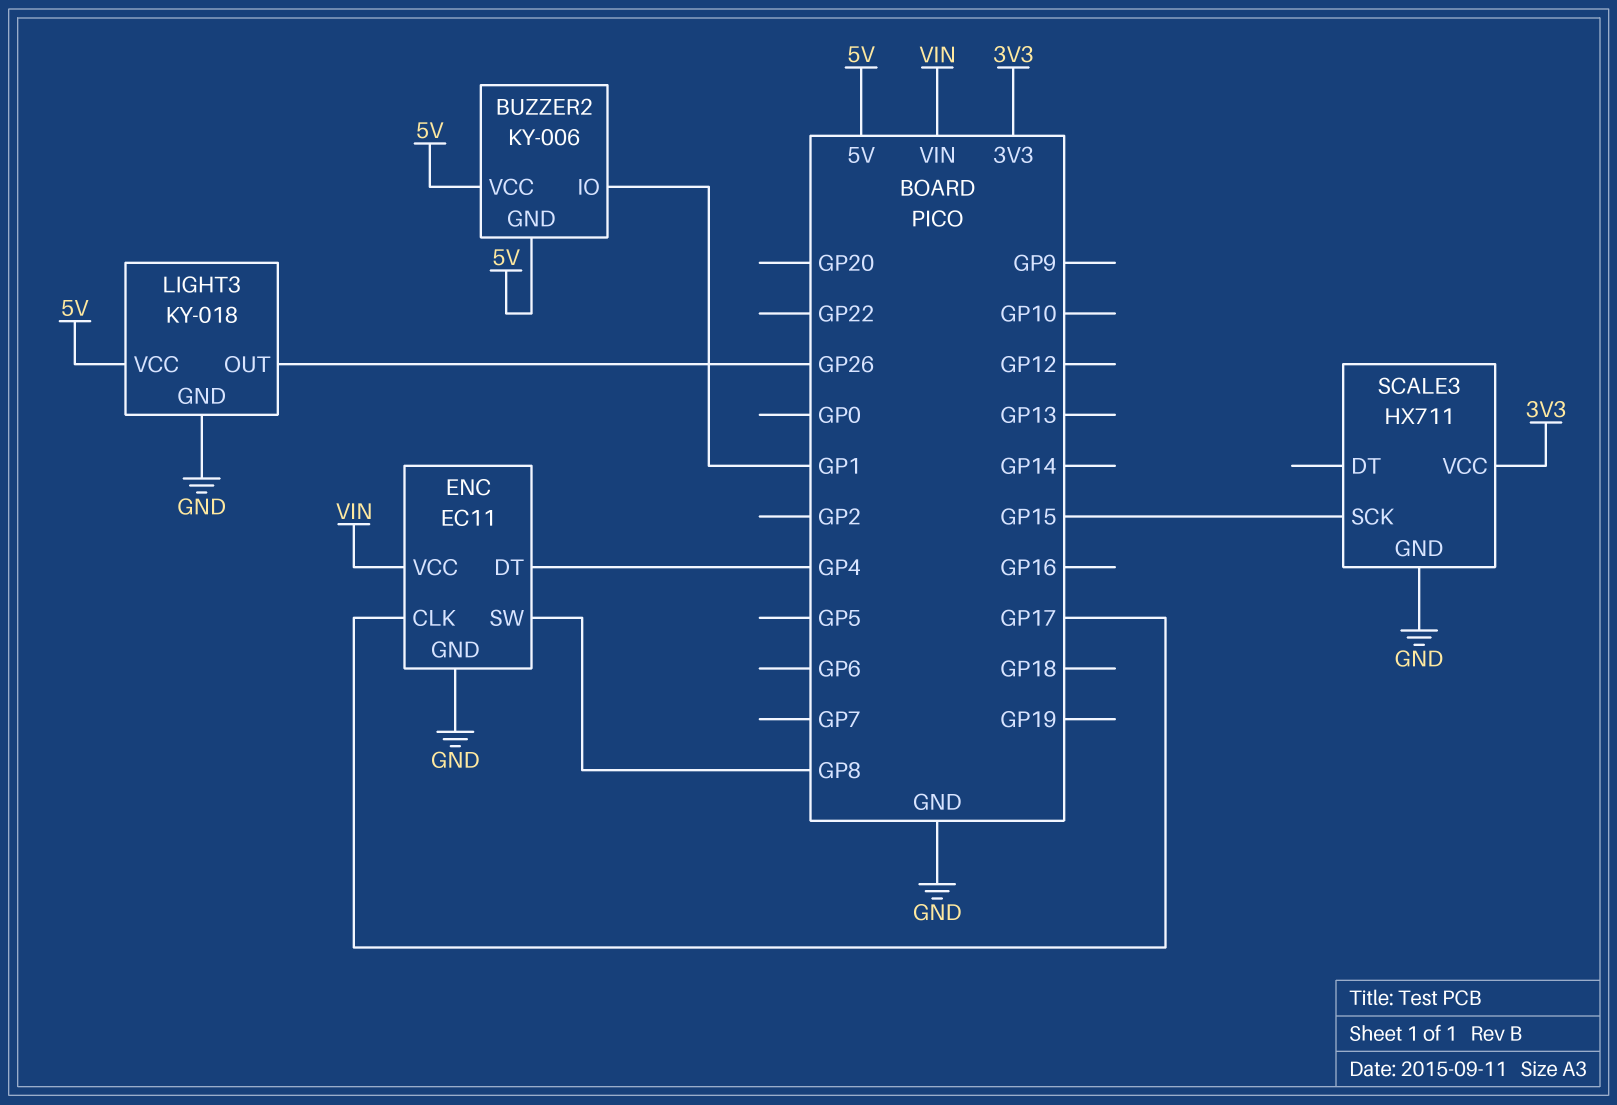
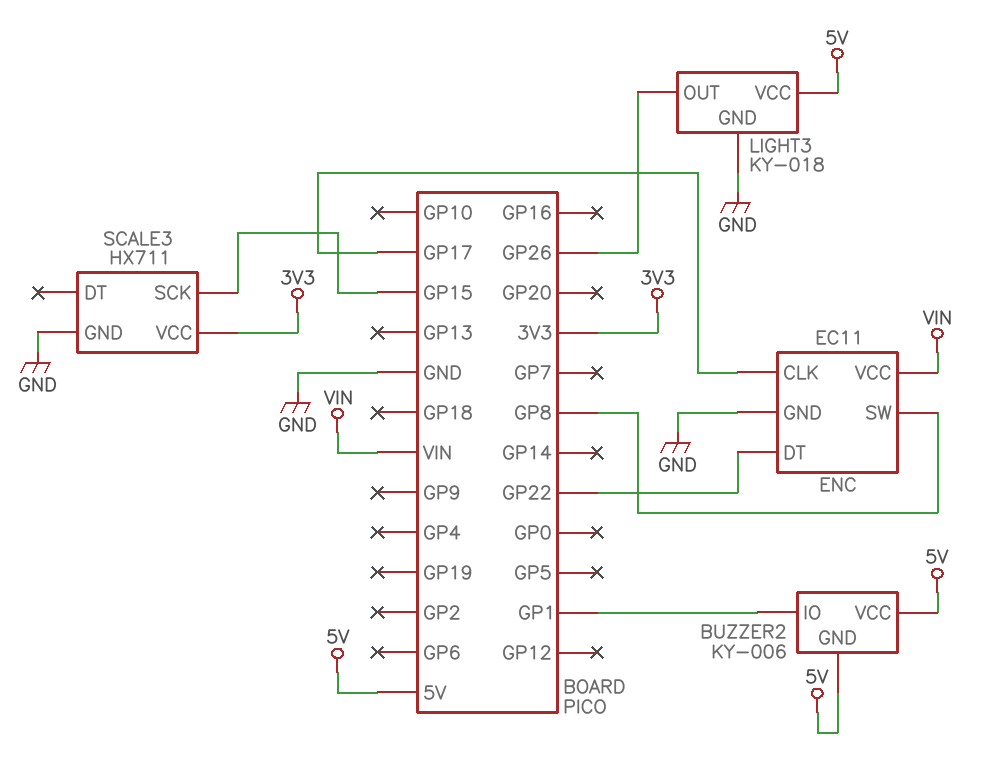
ENC pin DT: GP4 -> GP22

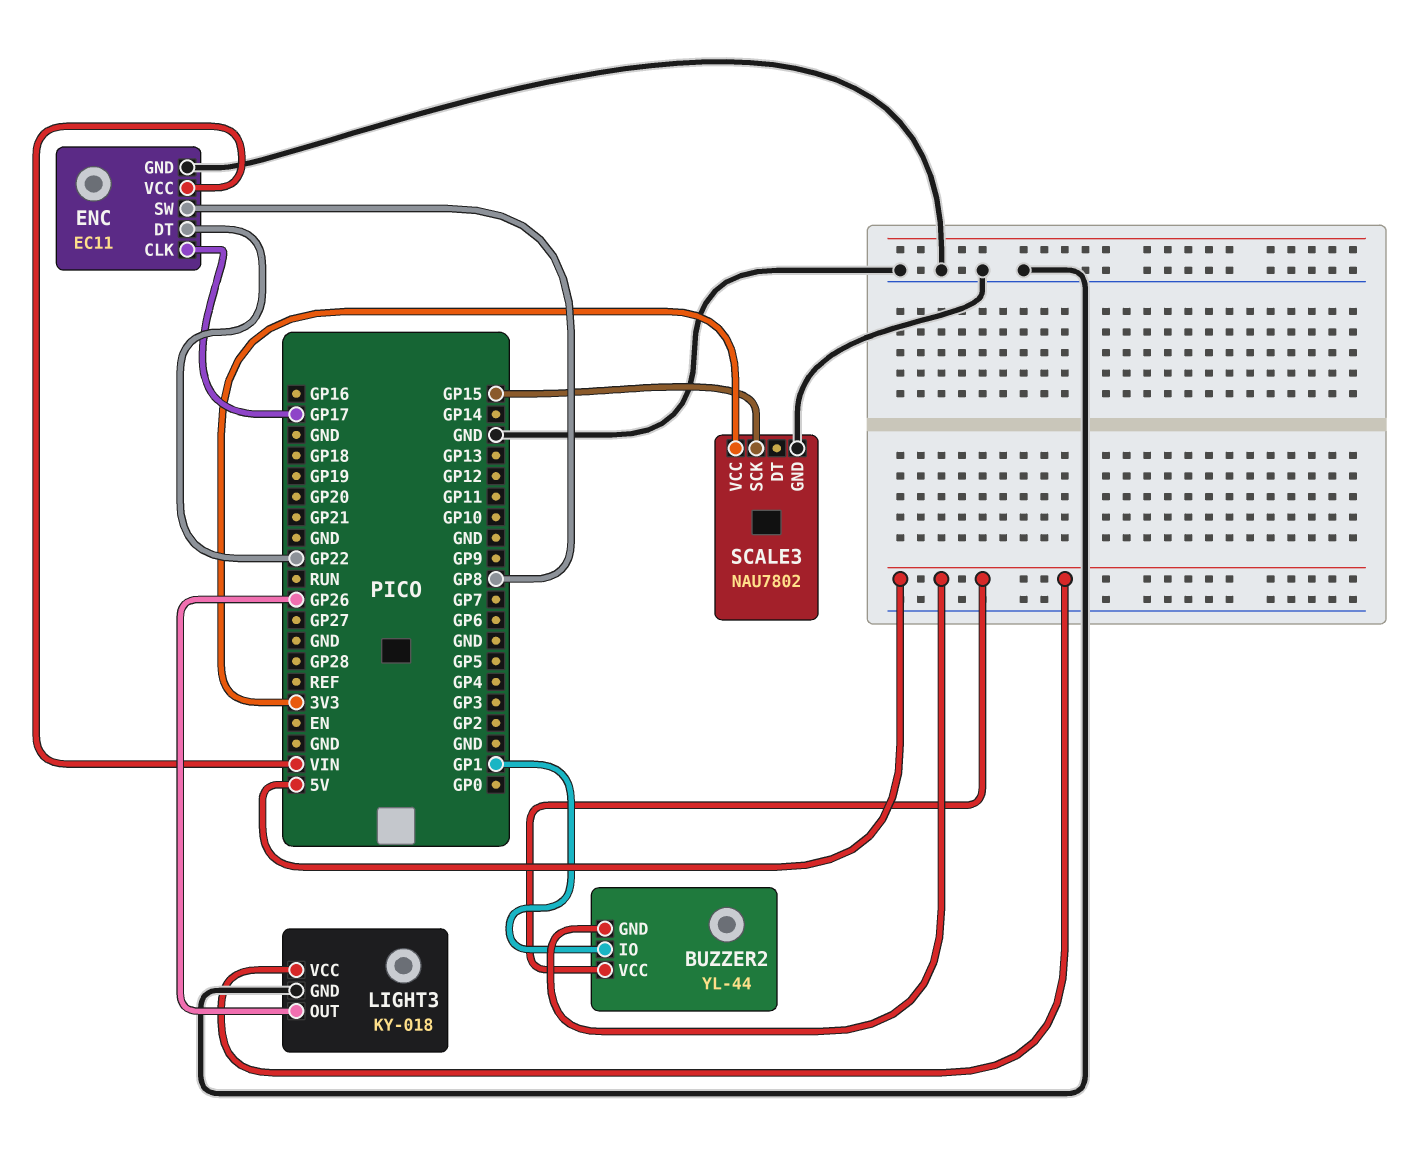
BUZZER2: KY-006 -> YL-44
SCALE3: HX711 -> NAU7802

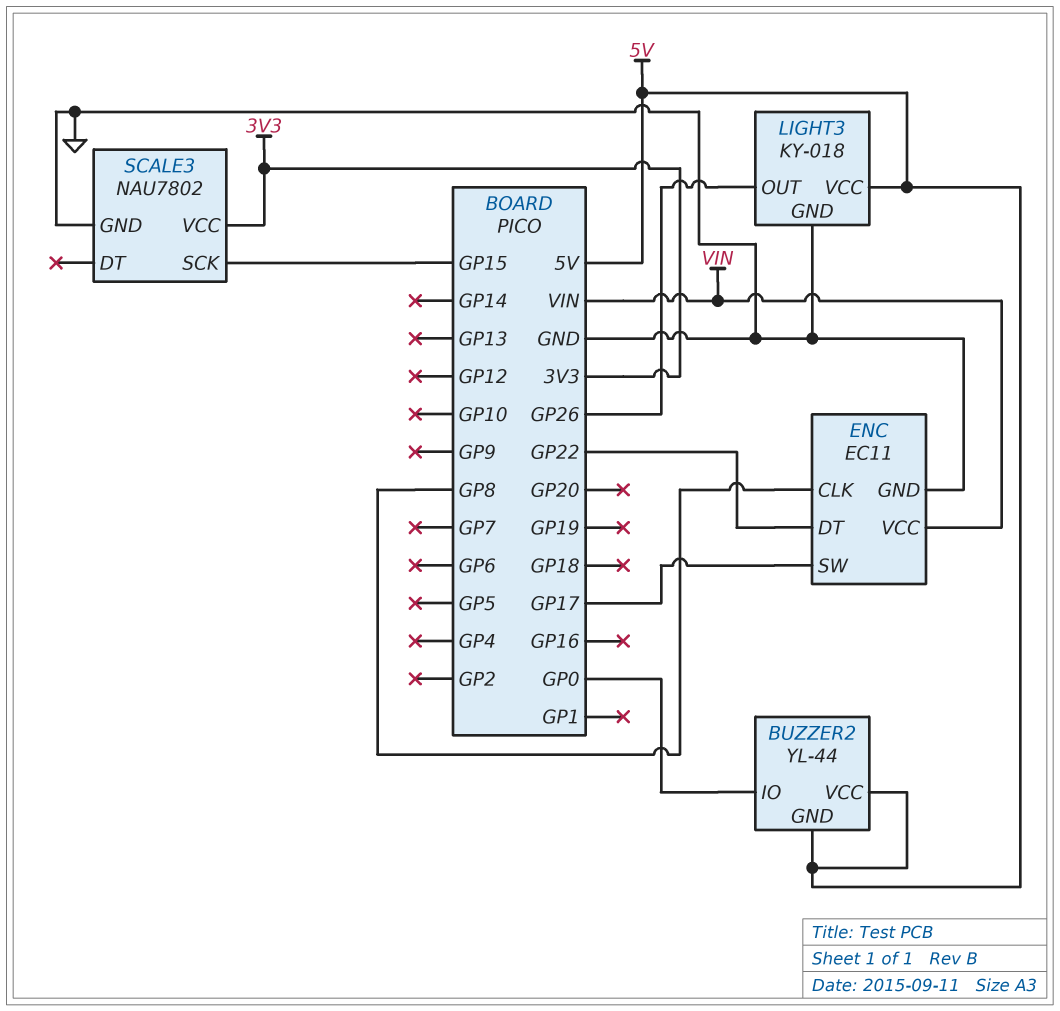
BUZZER2 pin IO: GP1 -> GP0
ENC pin CLK: GP17 -> GP8
ENC pin SW: GP8 -> GP17

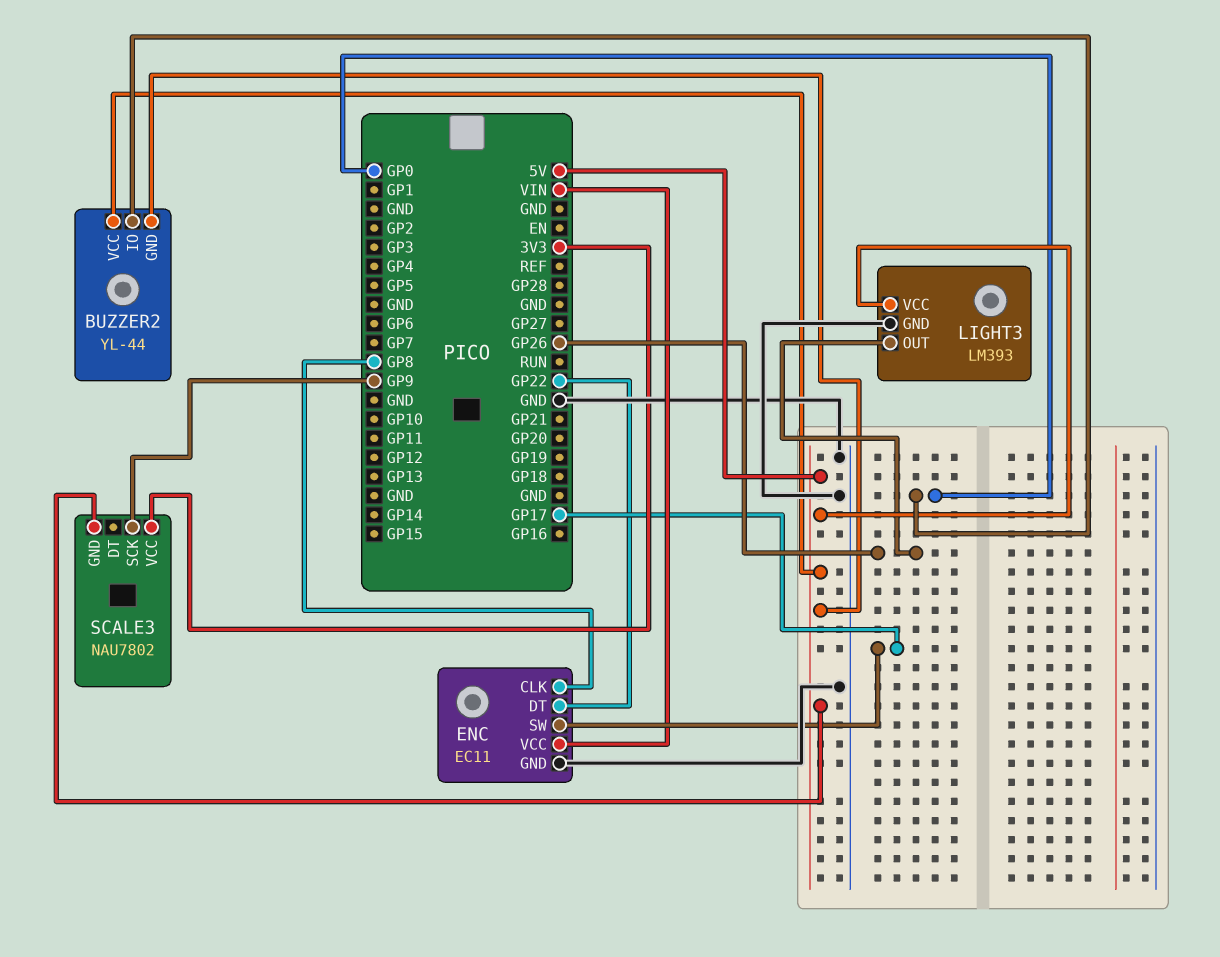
LIGHT3: KY-018 -> LM393
SCALE3 pin GND: GND -> 5V
SCALE3 pin SCK: GP15 -> GP9

